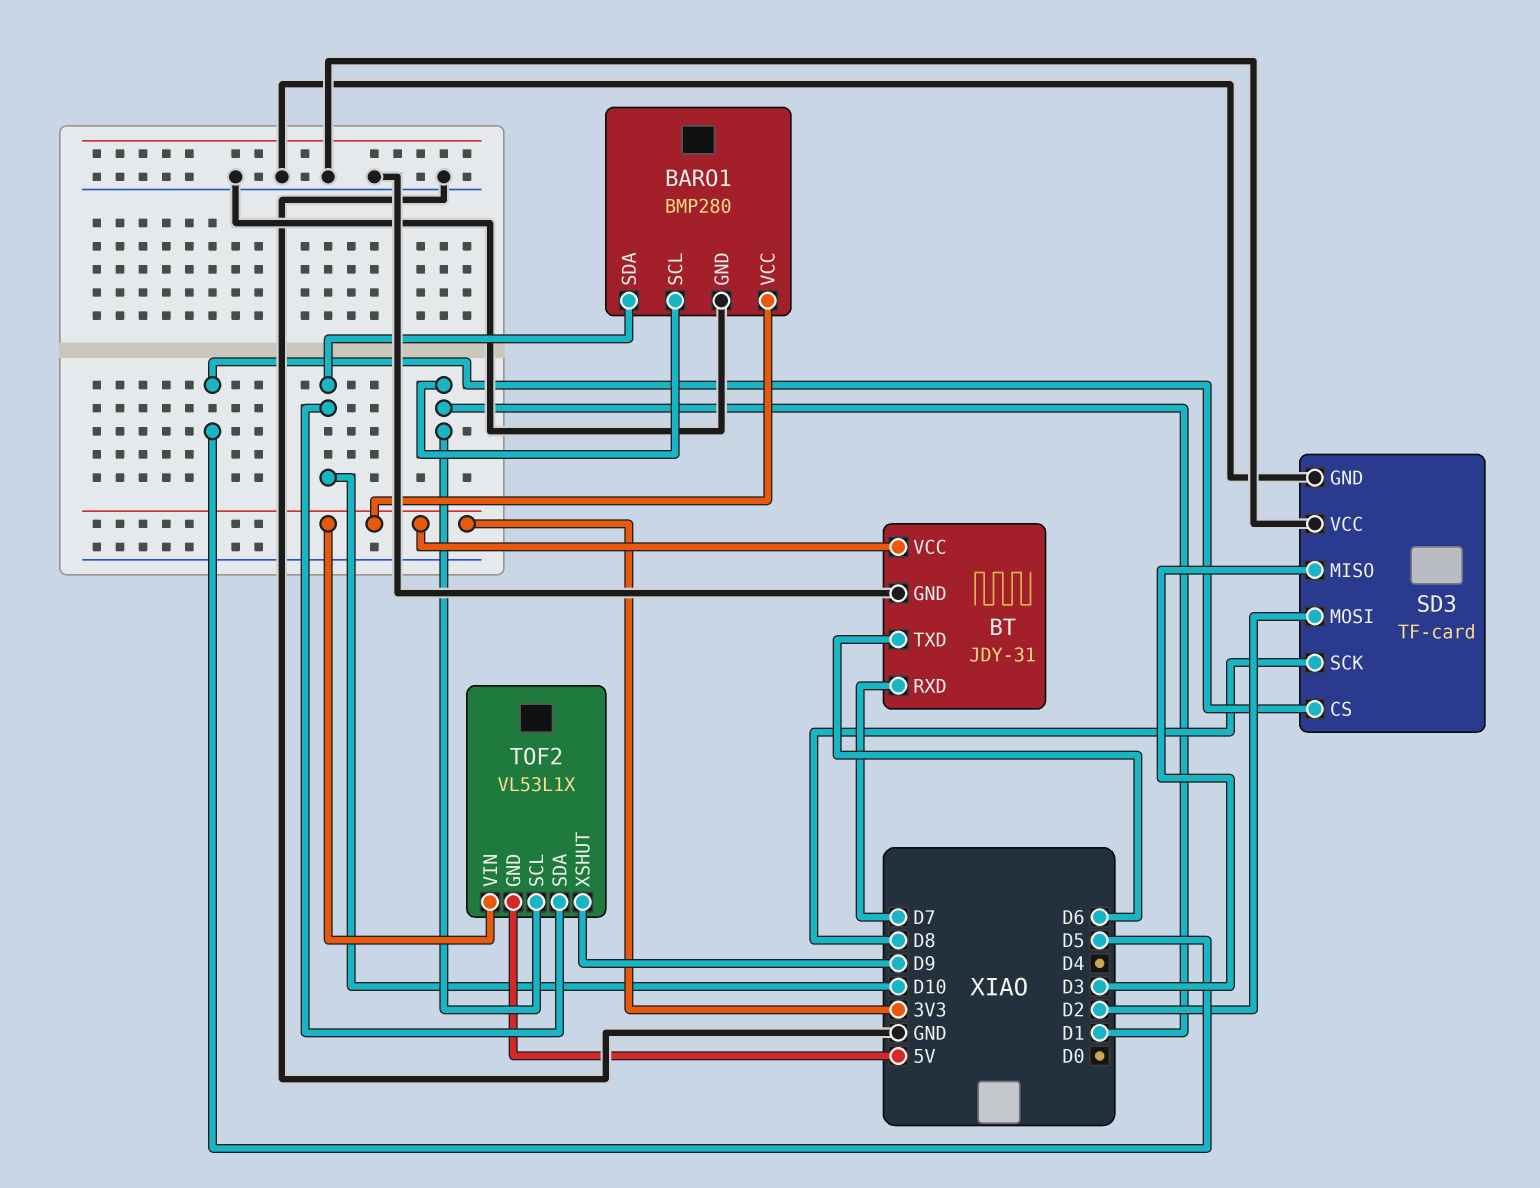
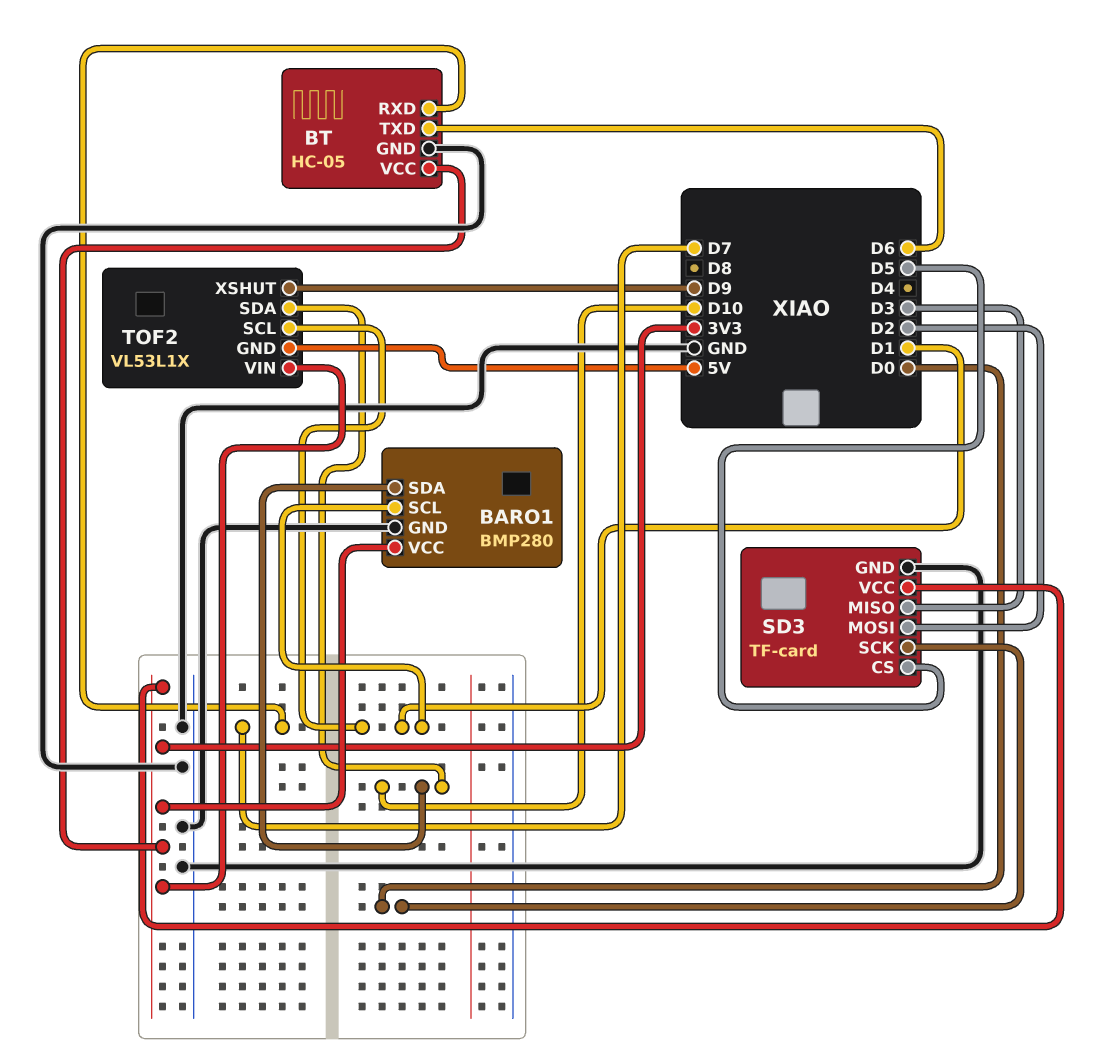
BT: JDY-31 -> HC-05
SD3 pin SCK: D8 -> D0
SD3 pin VCC: GND -> 3V3

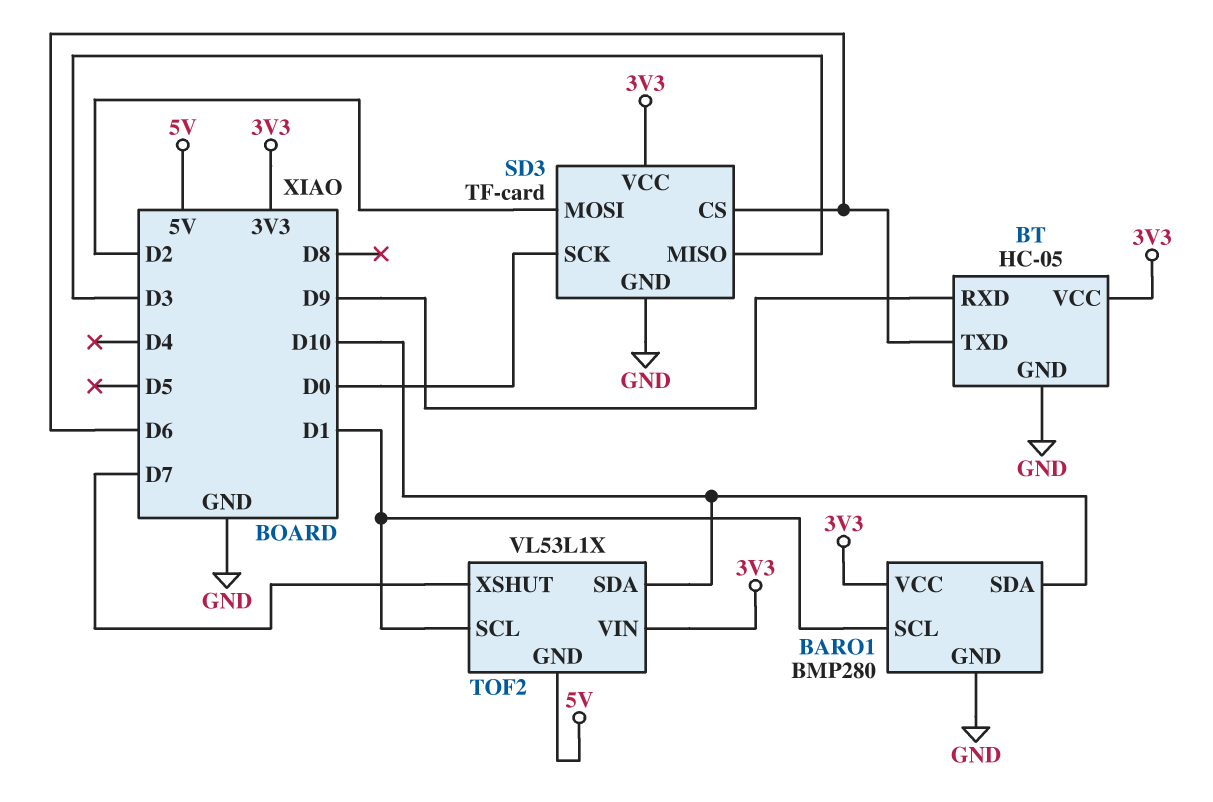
BT pin RXD: D7 -> D9
SD3 pin CS: D5 -> D6
TOF2 pin XSHUT: D9 -> D7

